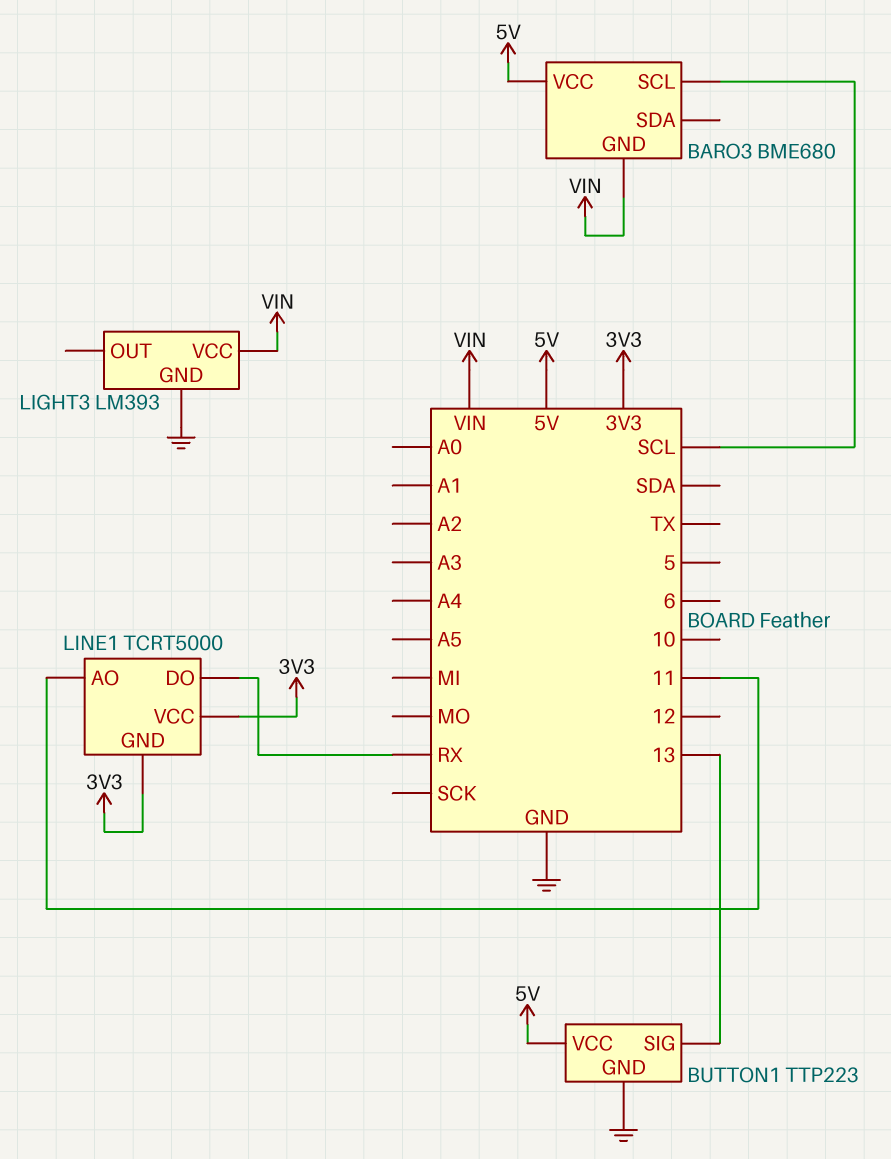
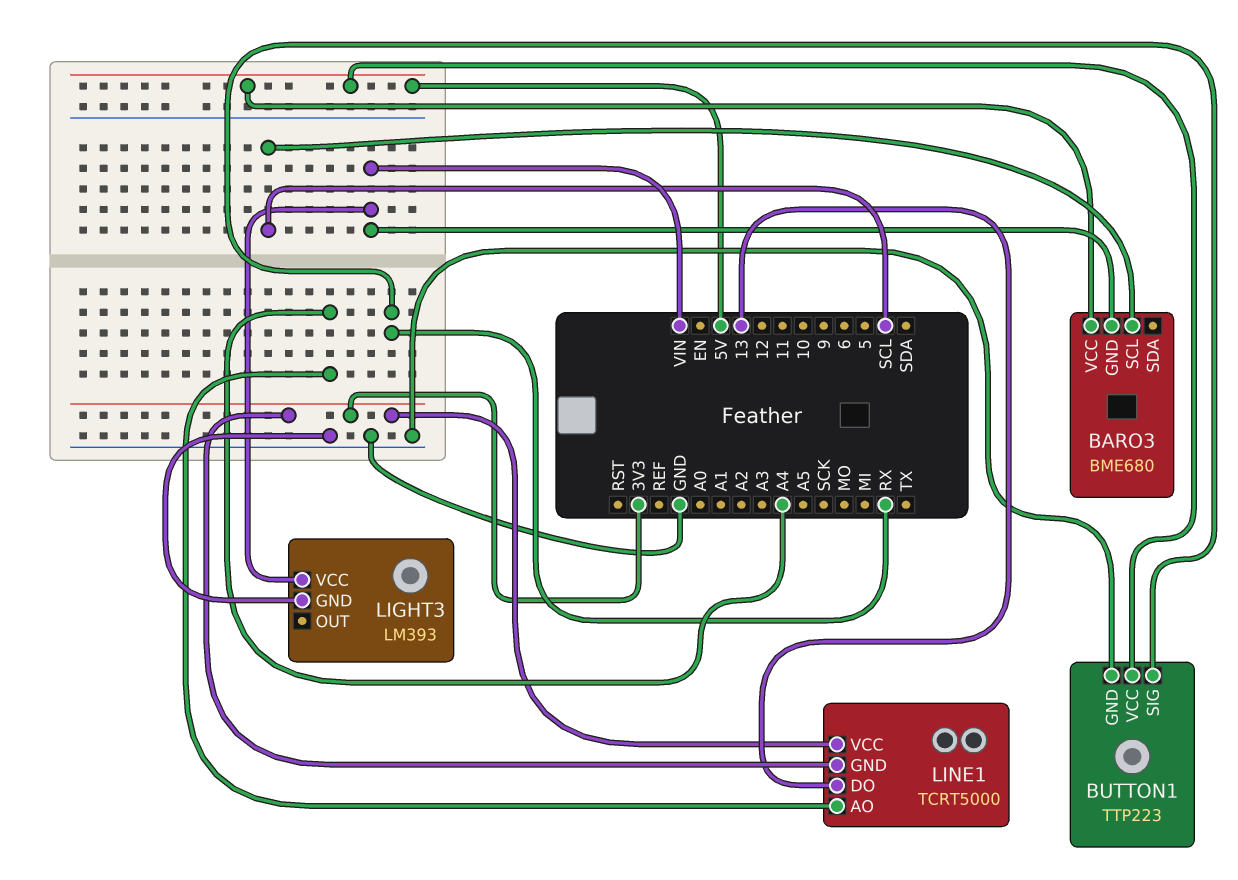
BUTTON1 pin SIG: 13 -> RX
LINE1 pin AO: 11 -> A4
LINE1 pin DO: RX -> 13

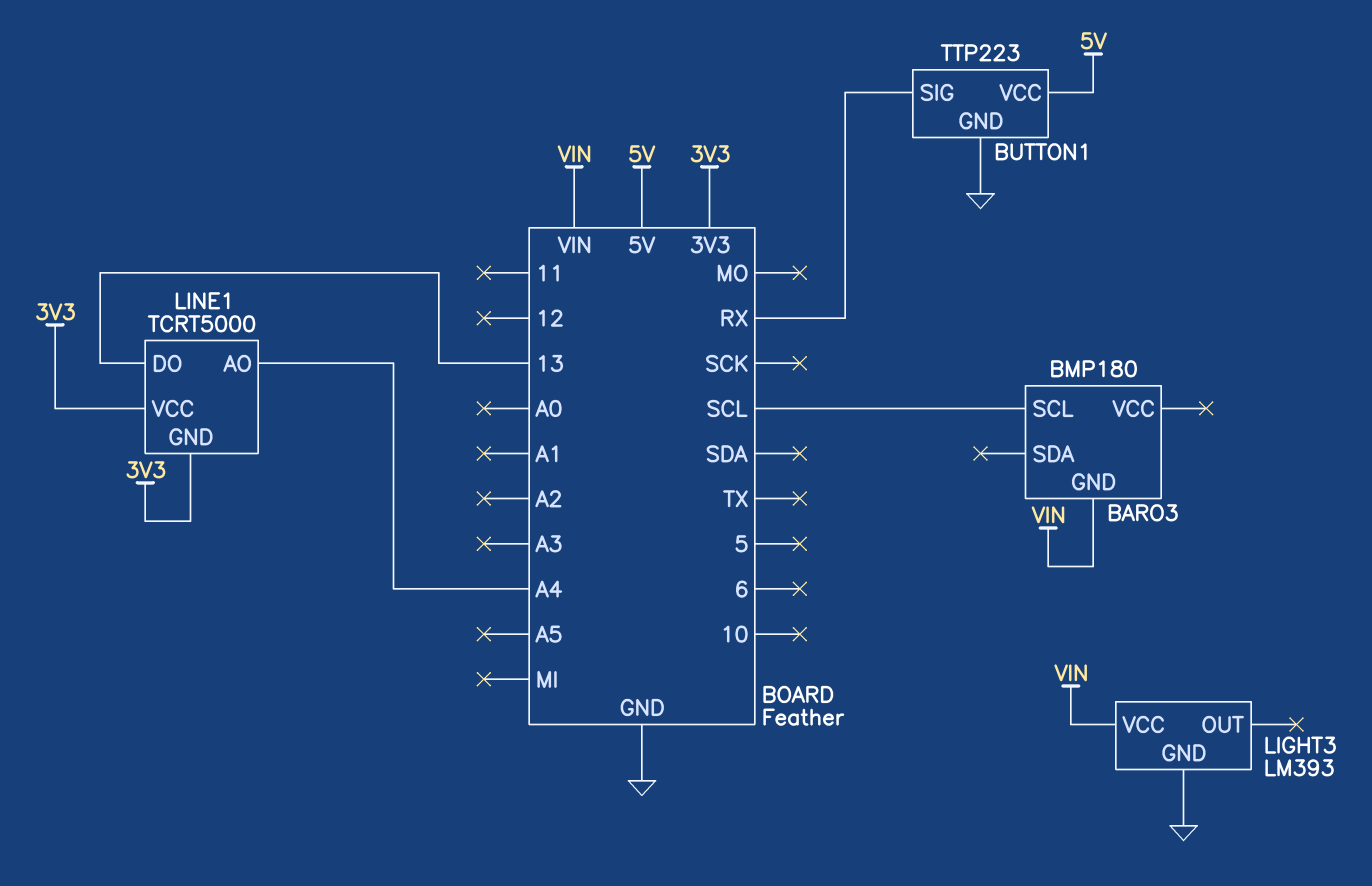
BARO3: BME680 -> BMP180
BARO3 pin VCC: 5V -> none

